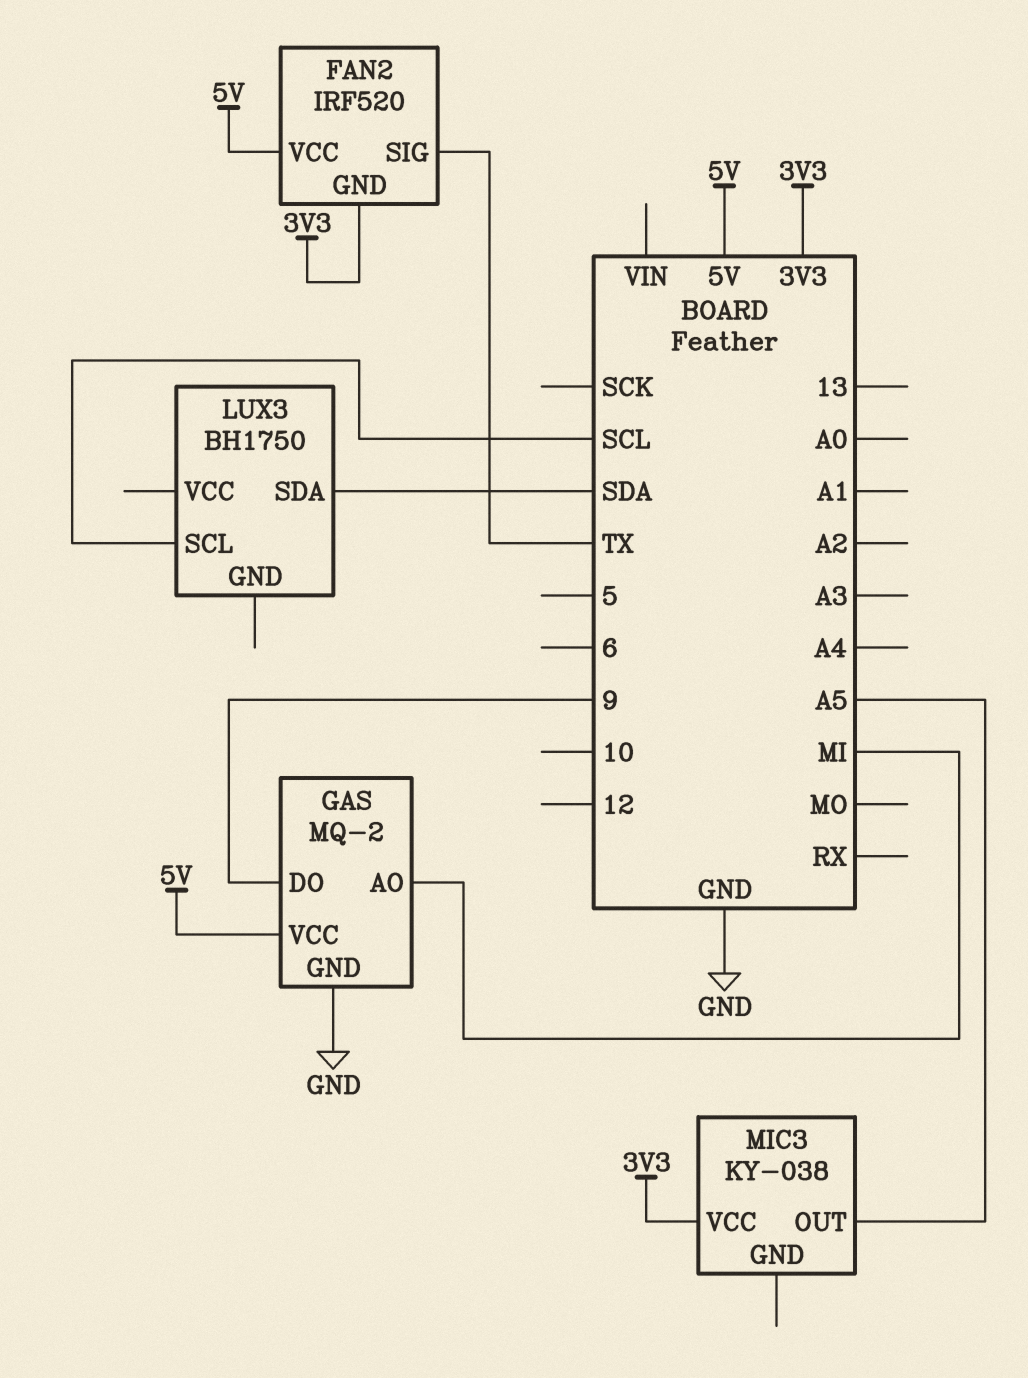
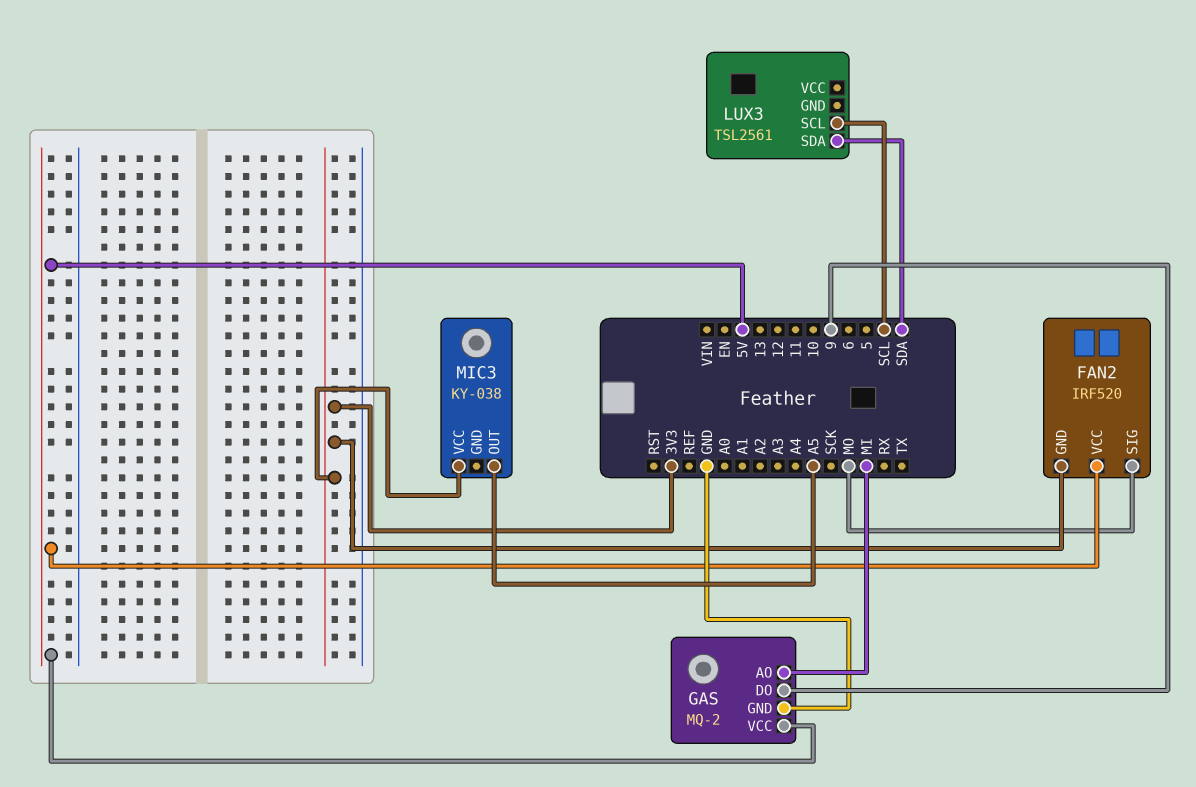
FAN2 pin SIG: TX -> MO
LUX3: BH1750 -> TSL2561

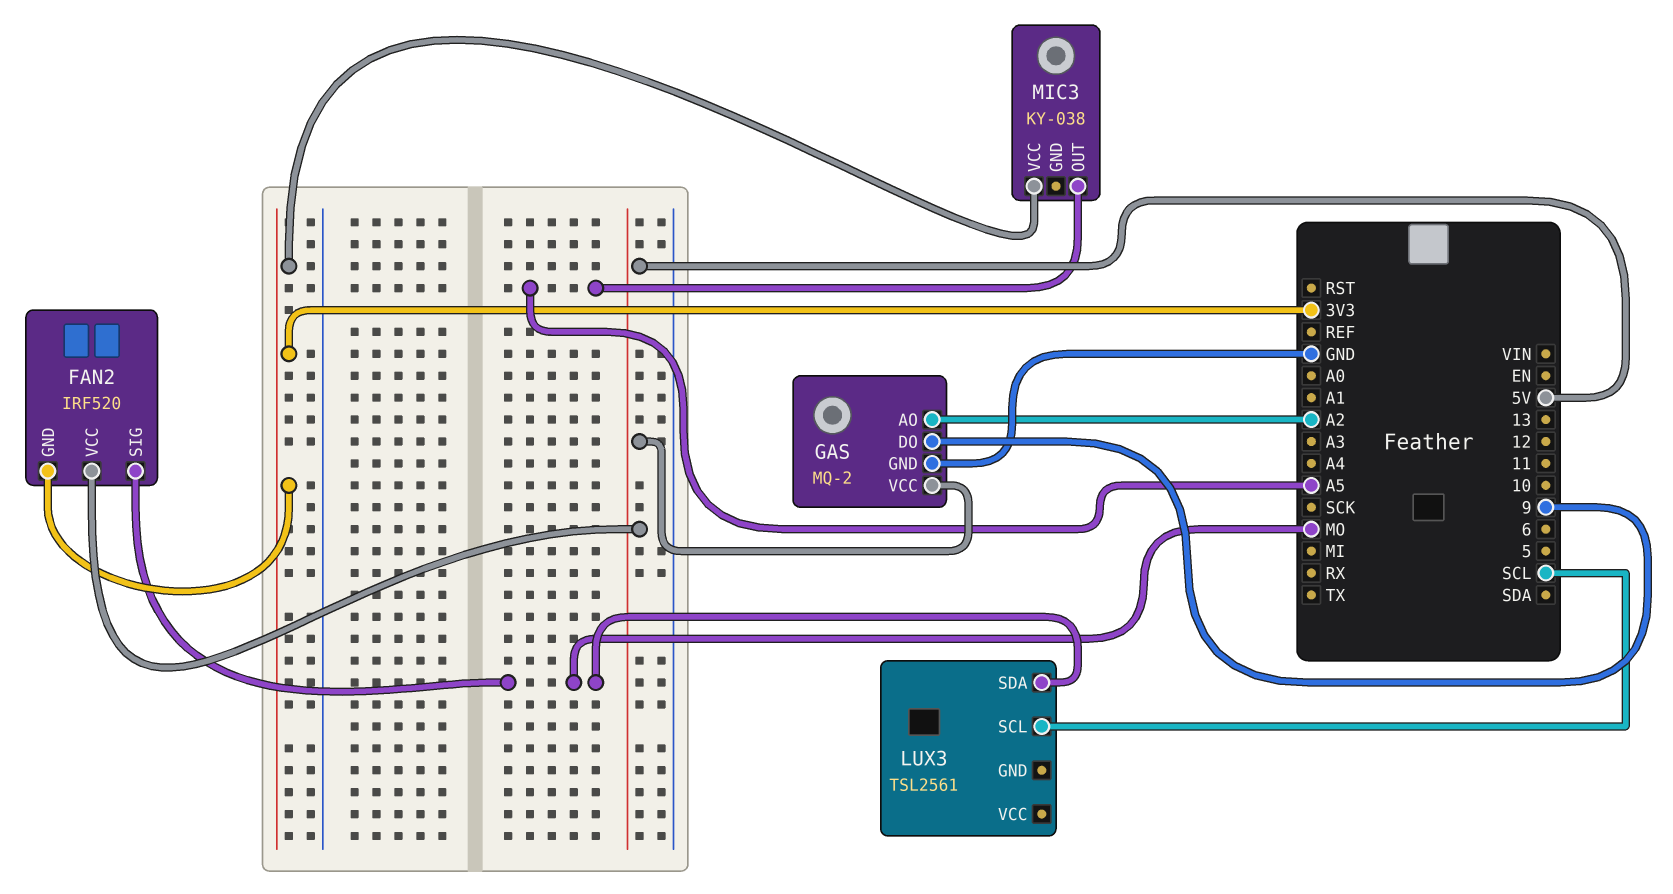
GAS pin AO: MI -> A2
LUX3 pin SDA: SDA -> MO

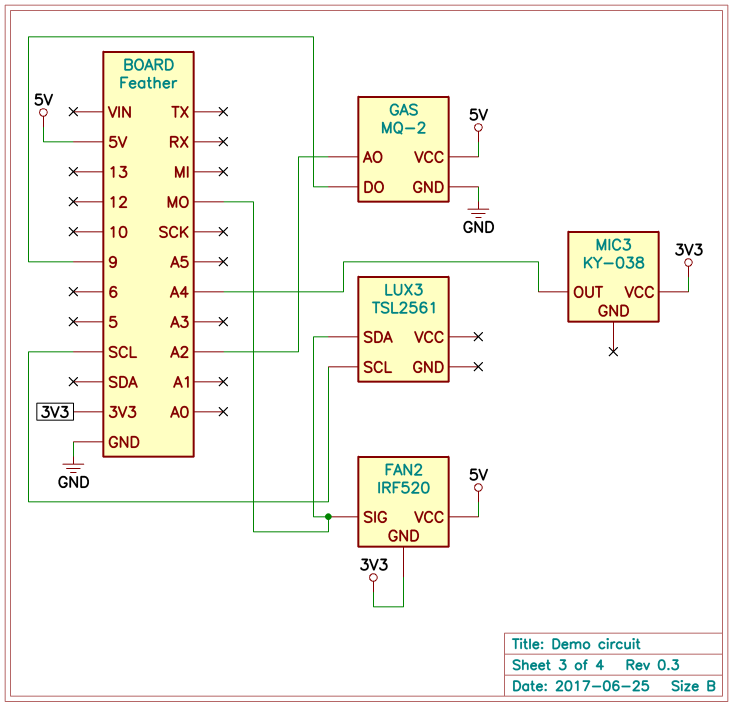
MIC3 pin OUT: A5 -> A4

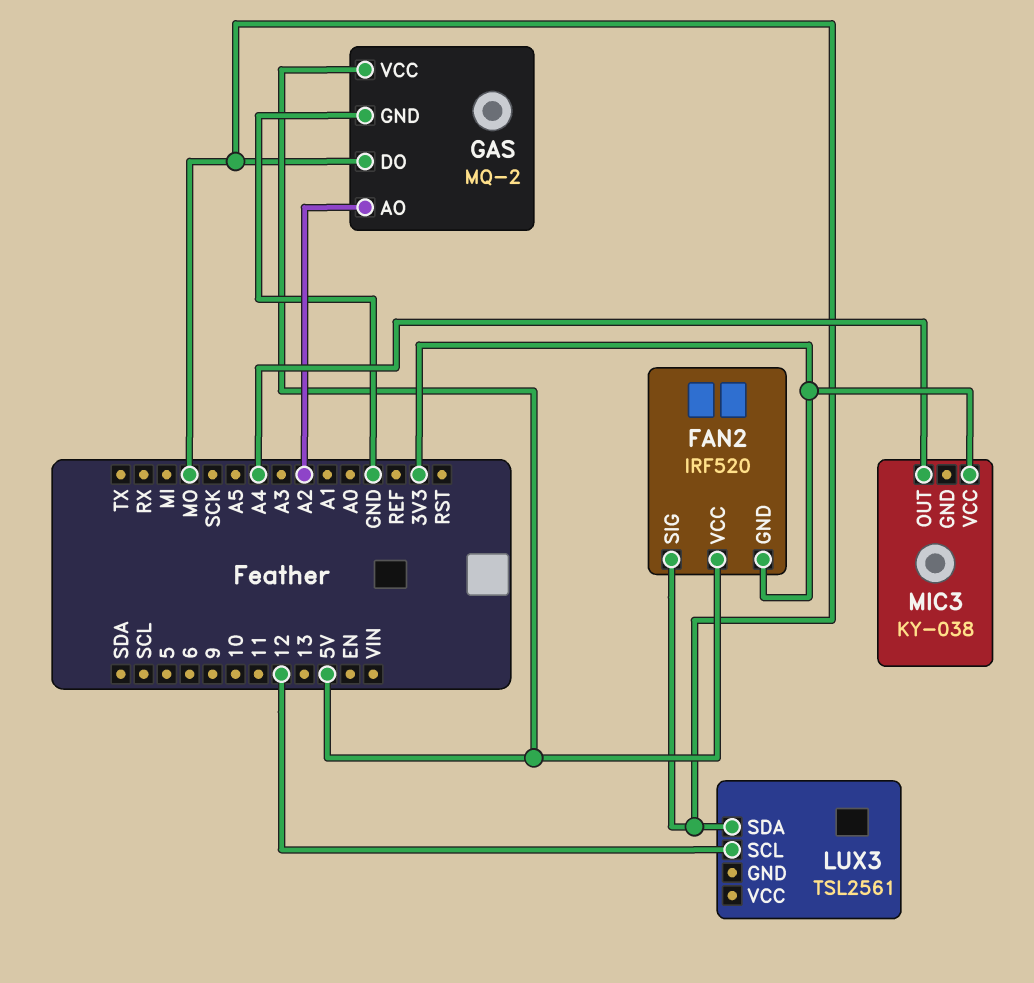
GAS pin DO: 9 -> MO
LUX3 pin SCL: SCL -> 12

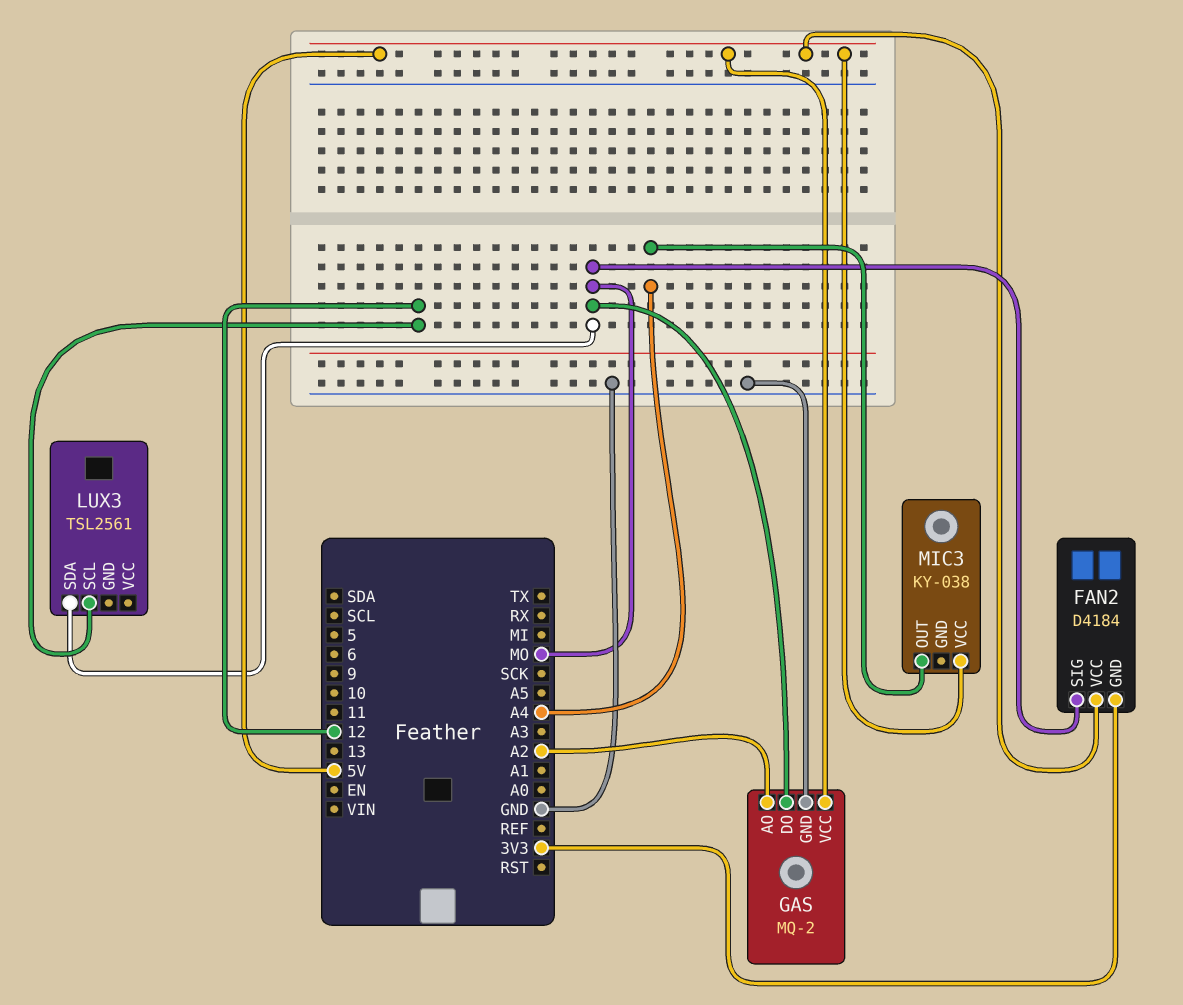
FAN2: IRF520 -> D4184
MIC3 pin VCC: 3V3 -> 5V

